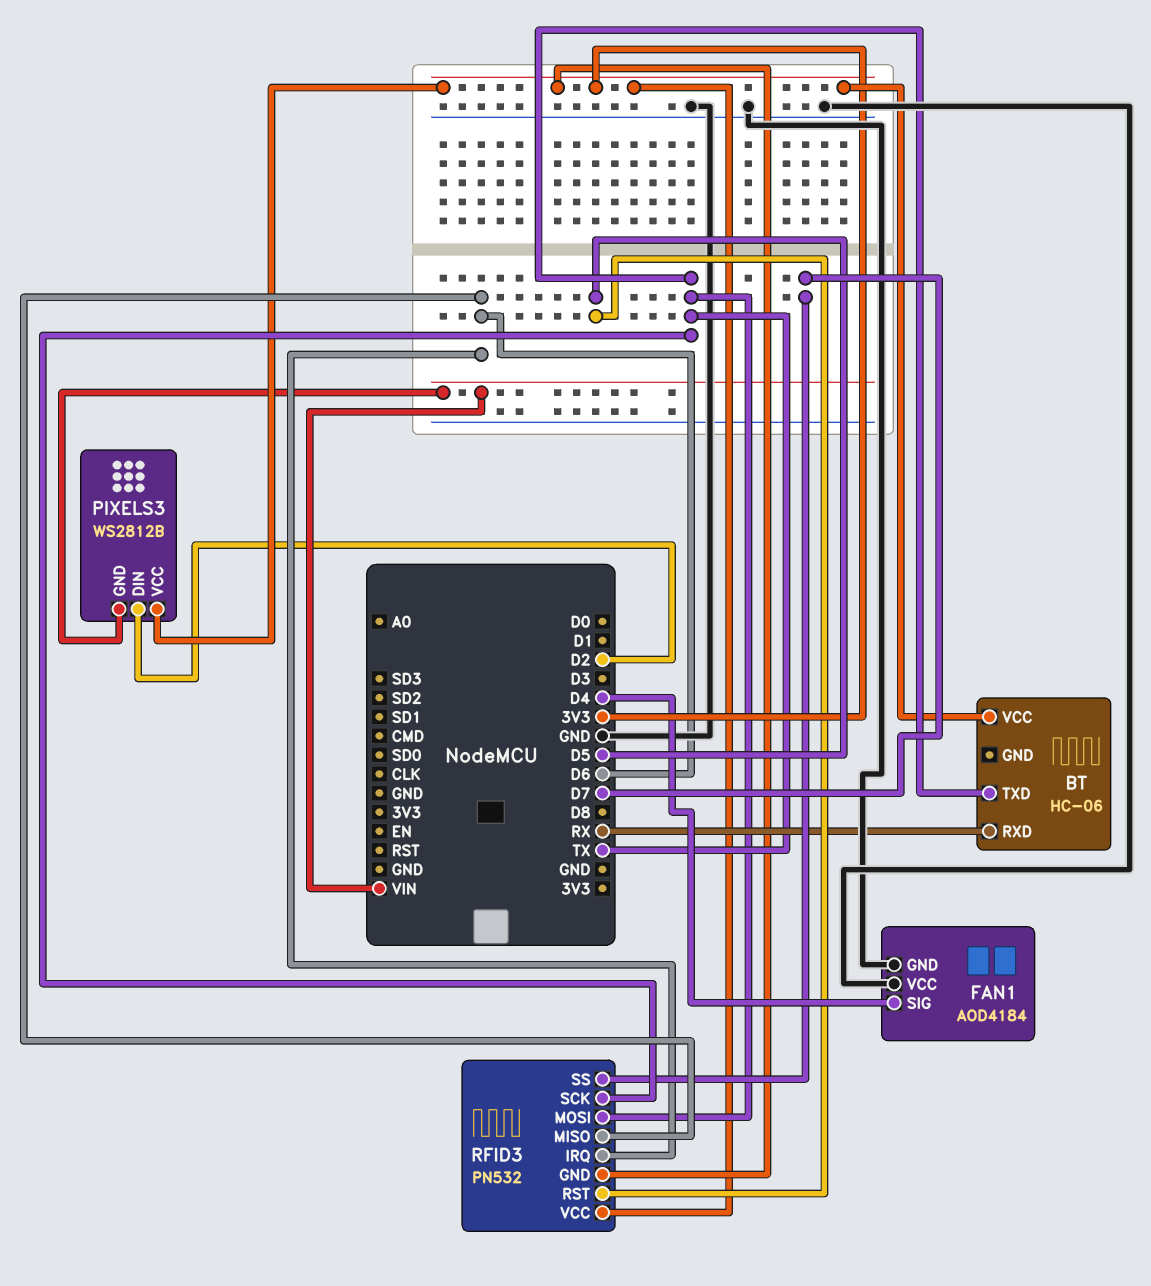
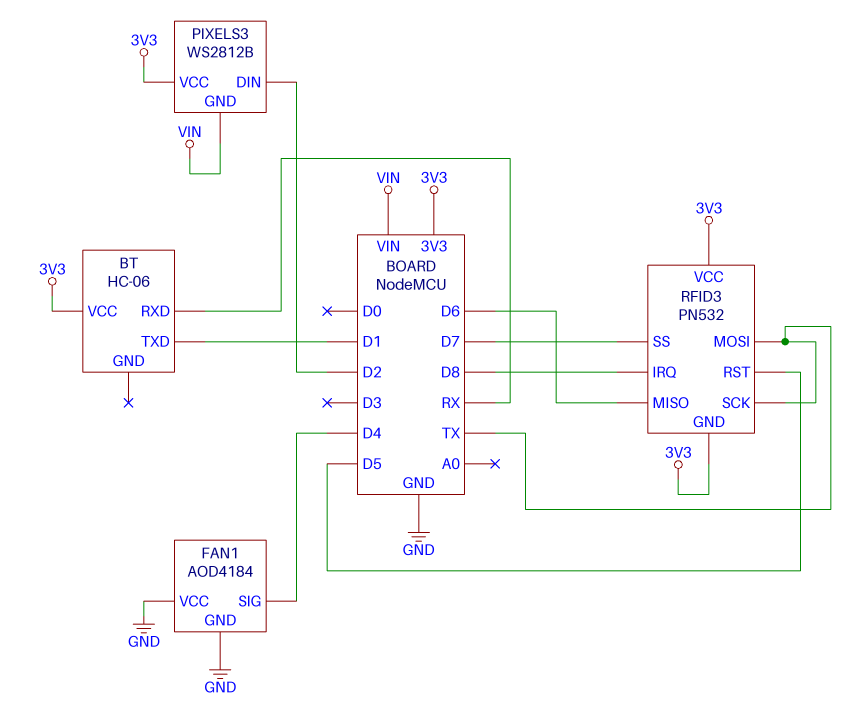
BT pin TXD: TX -> D1
RFID3 pin IRQ: D6 -> D8

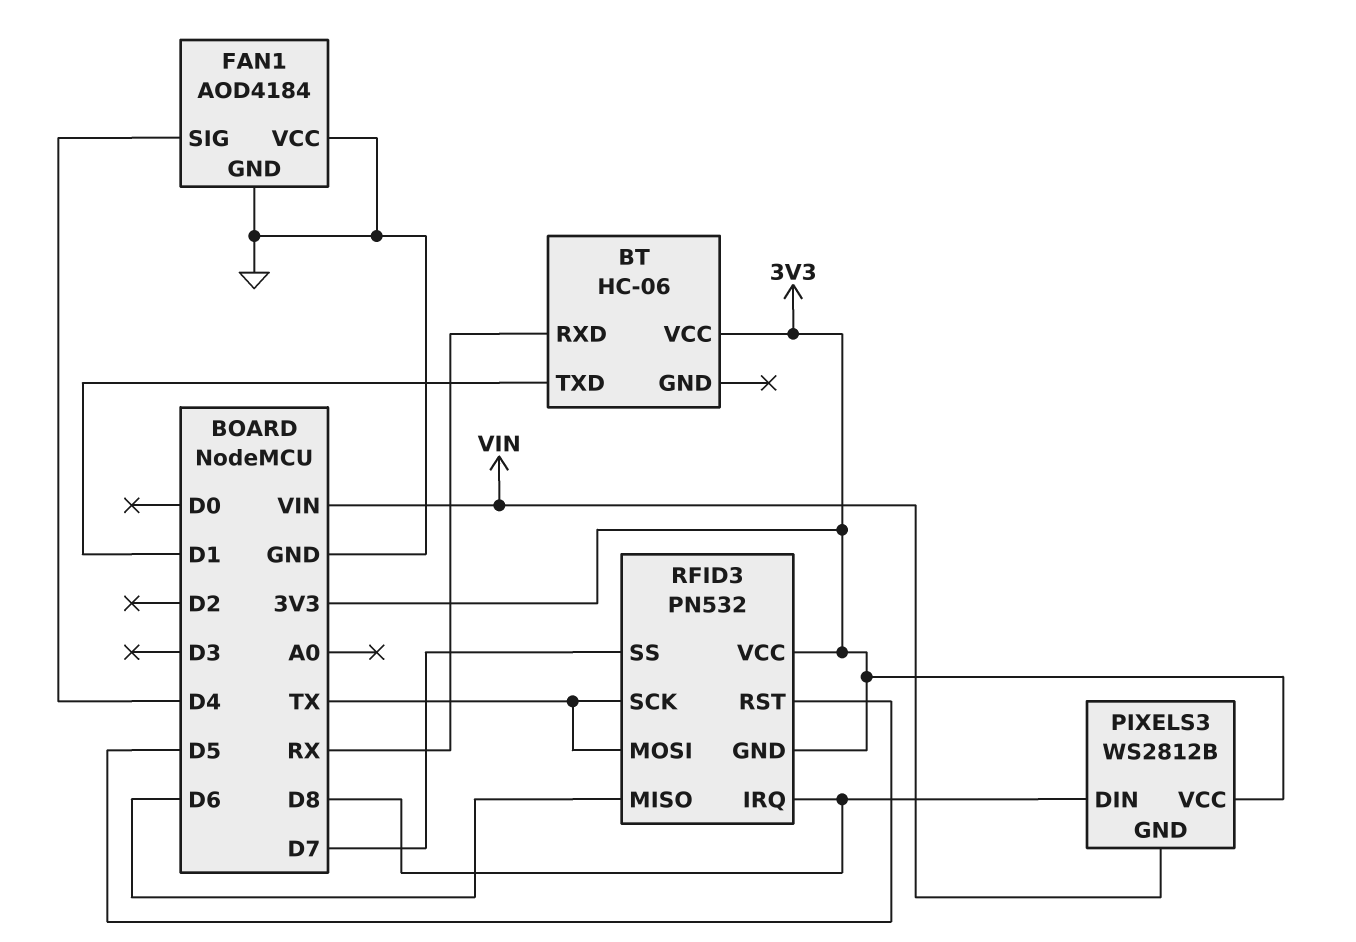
PIXELS3 pin DIN: D2 -> D8

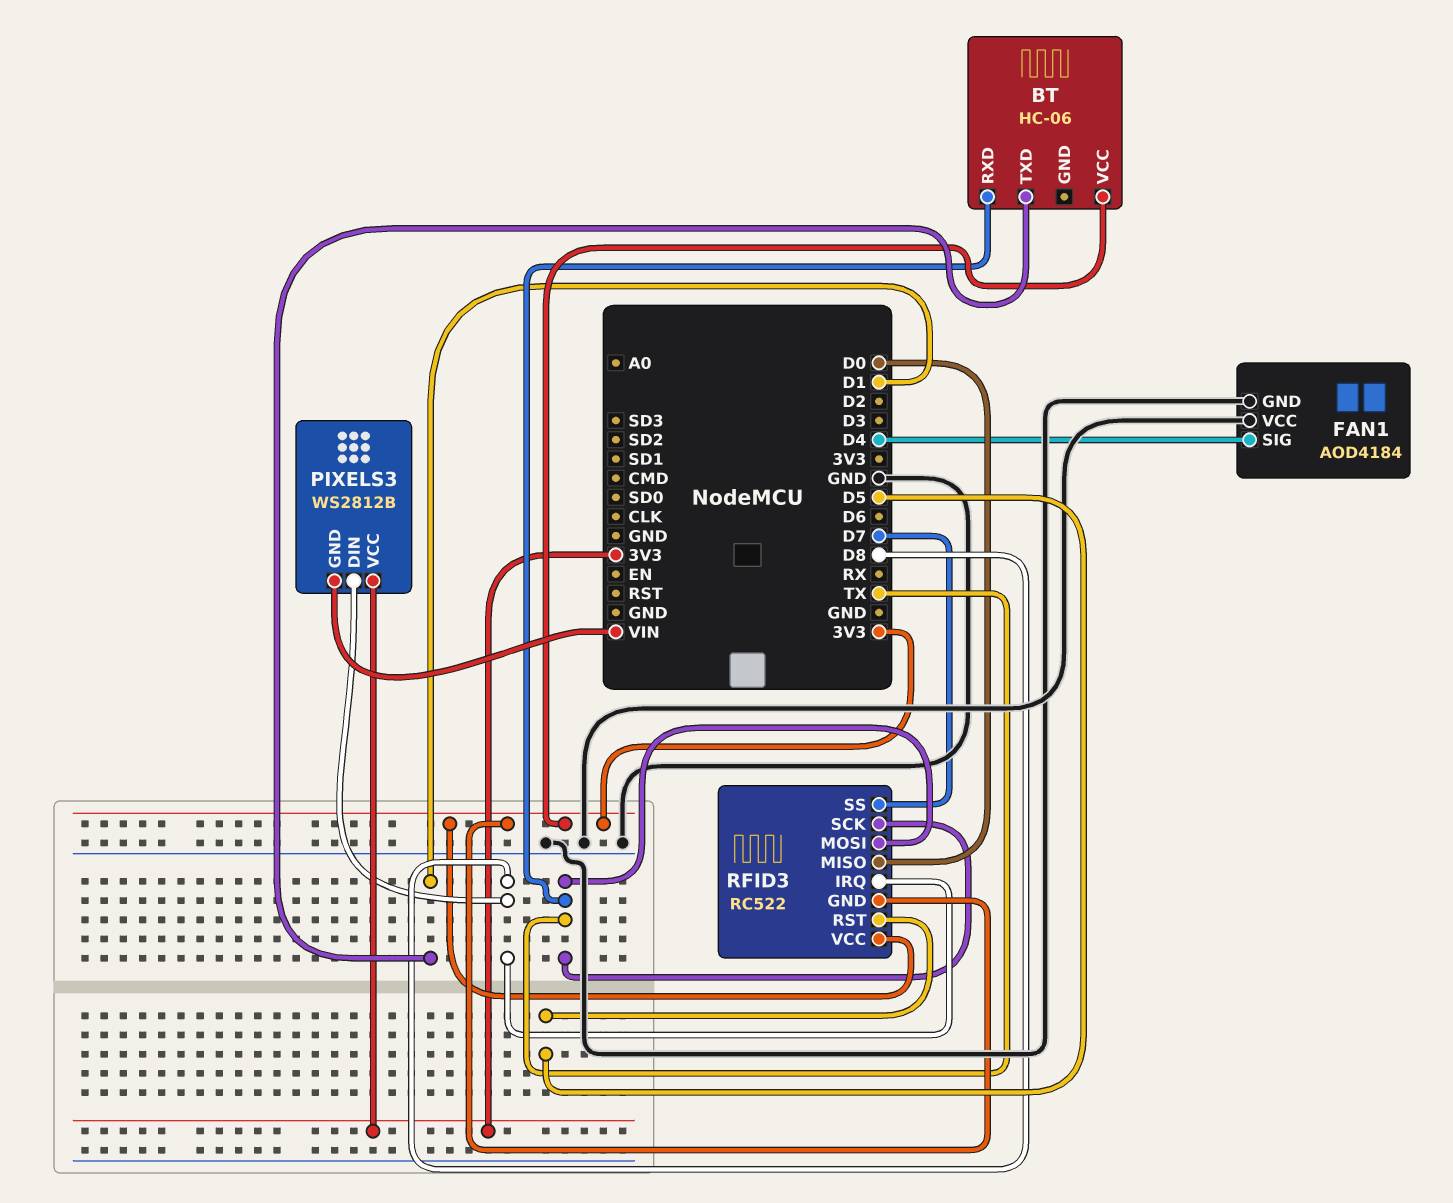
BT pin RXD: RX -> TX
RFID3: PN532 -> RC522
RFID3 pin MISO: D6 -> D0

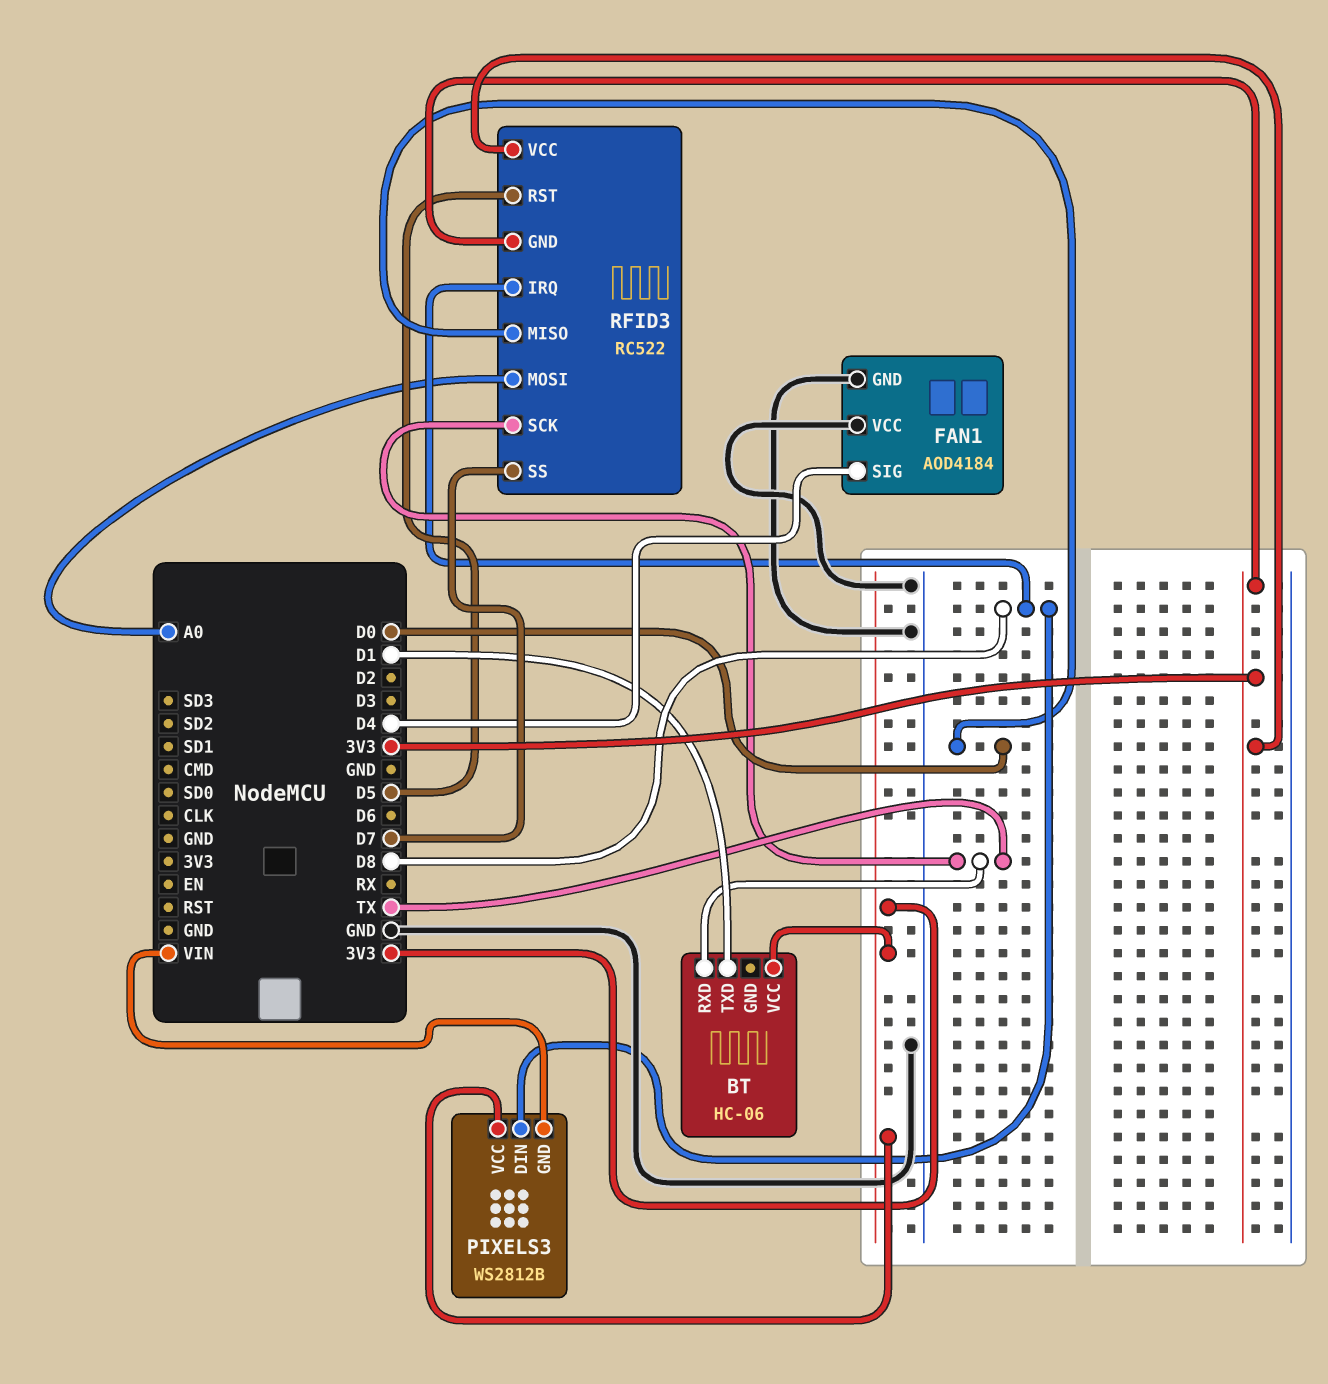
RFID3 pin MOSI: TX -> A0

